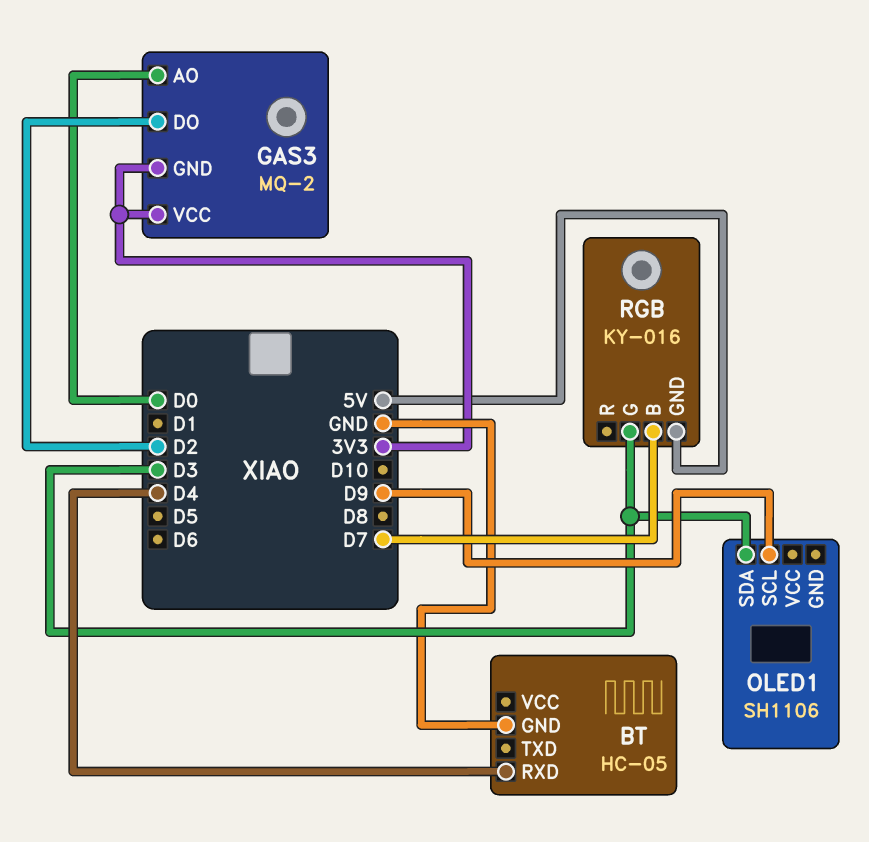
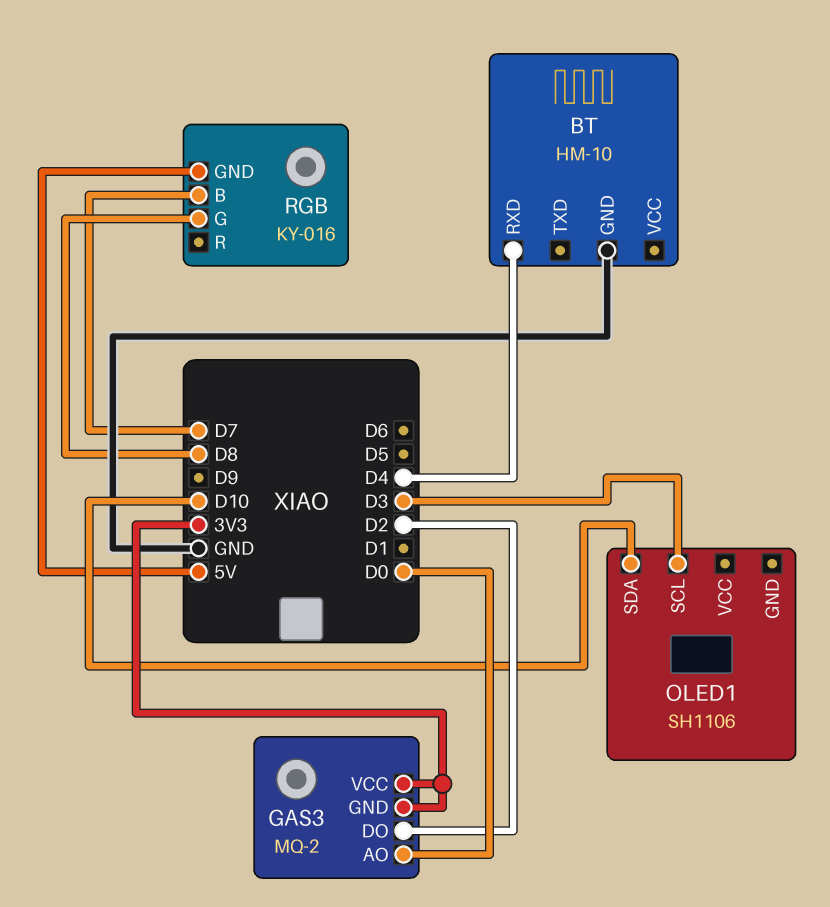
BT: HC-05 -> HM-10
OLED1 pin SCL: D9 -> D3
OLED1 pin SDA: D3 -> D10
RGB pin G: D3 -> D8

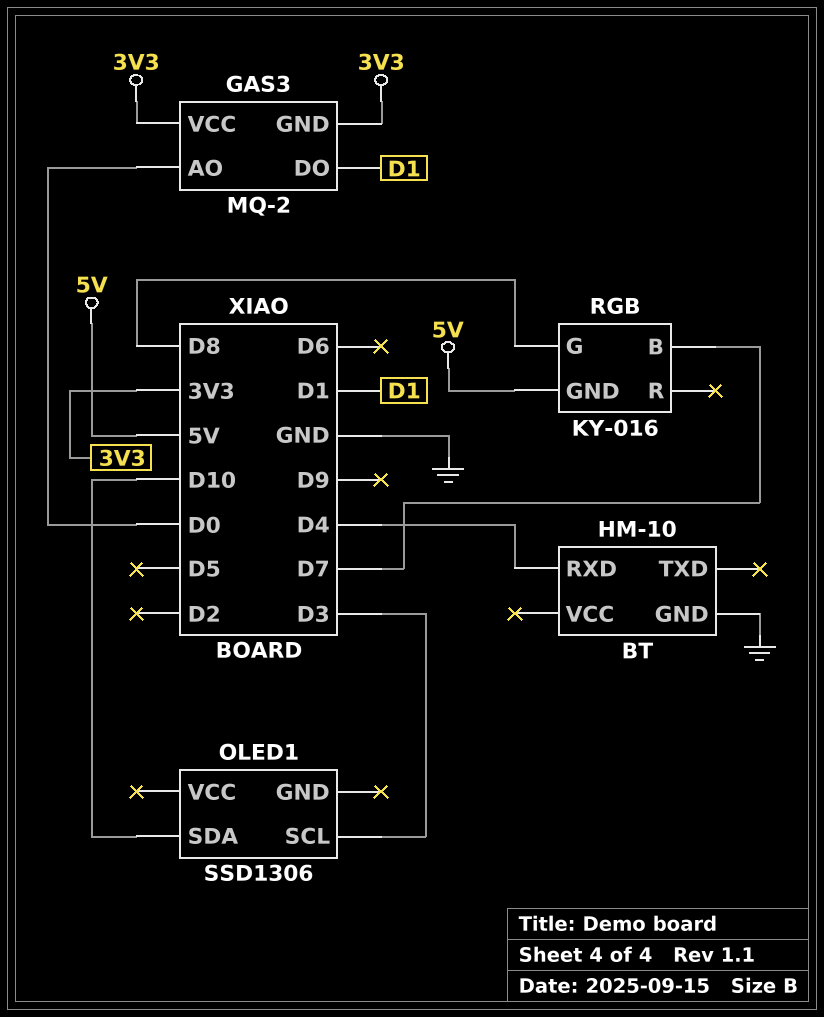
GAS3 pin DO: D2 -> D1
OLED1: SH1106 -> SSD1306

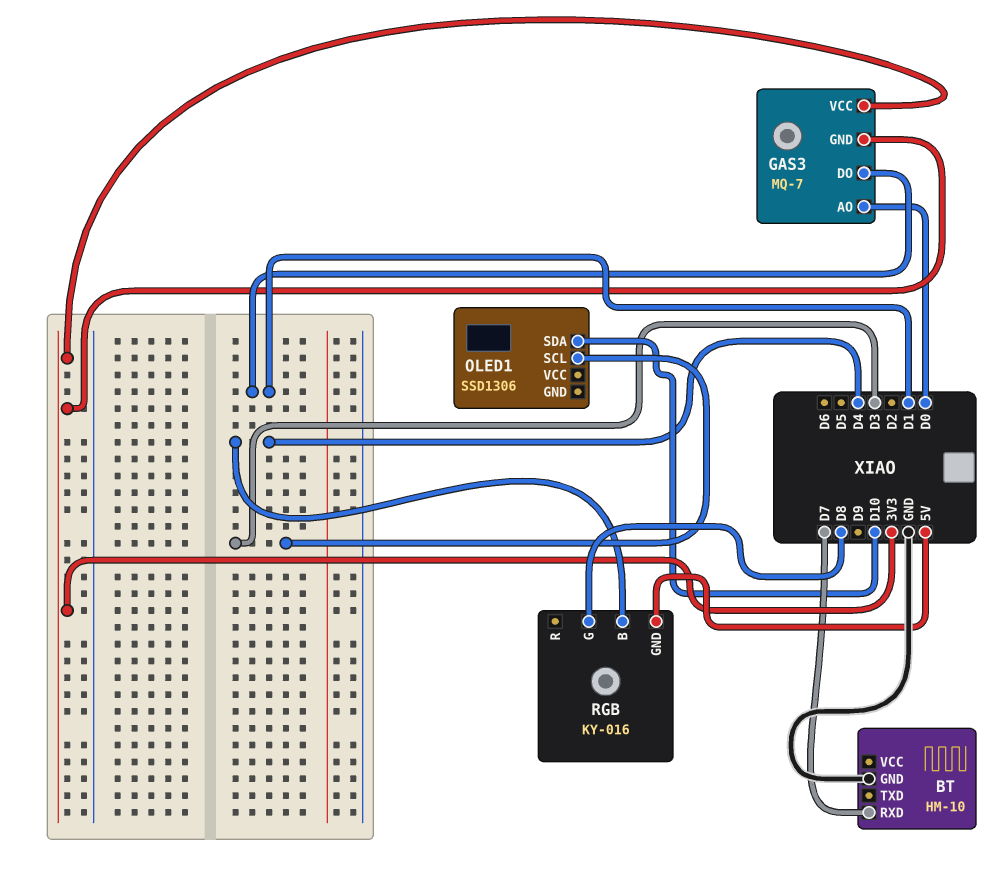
BT pin RXD: D4 -> D7
GAS3: MQ-2 -> MQ-7
RGB pin B: D7 -> D4

